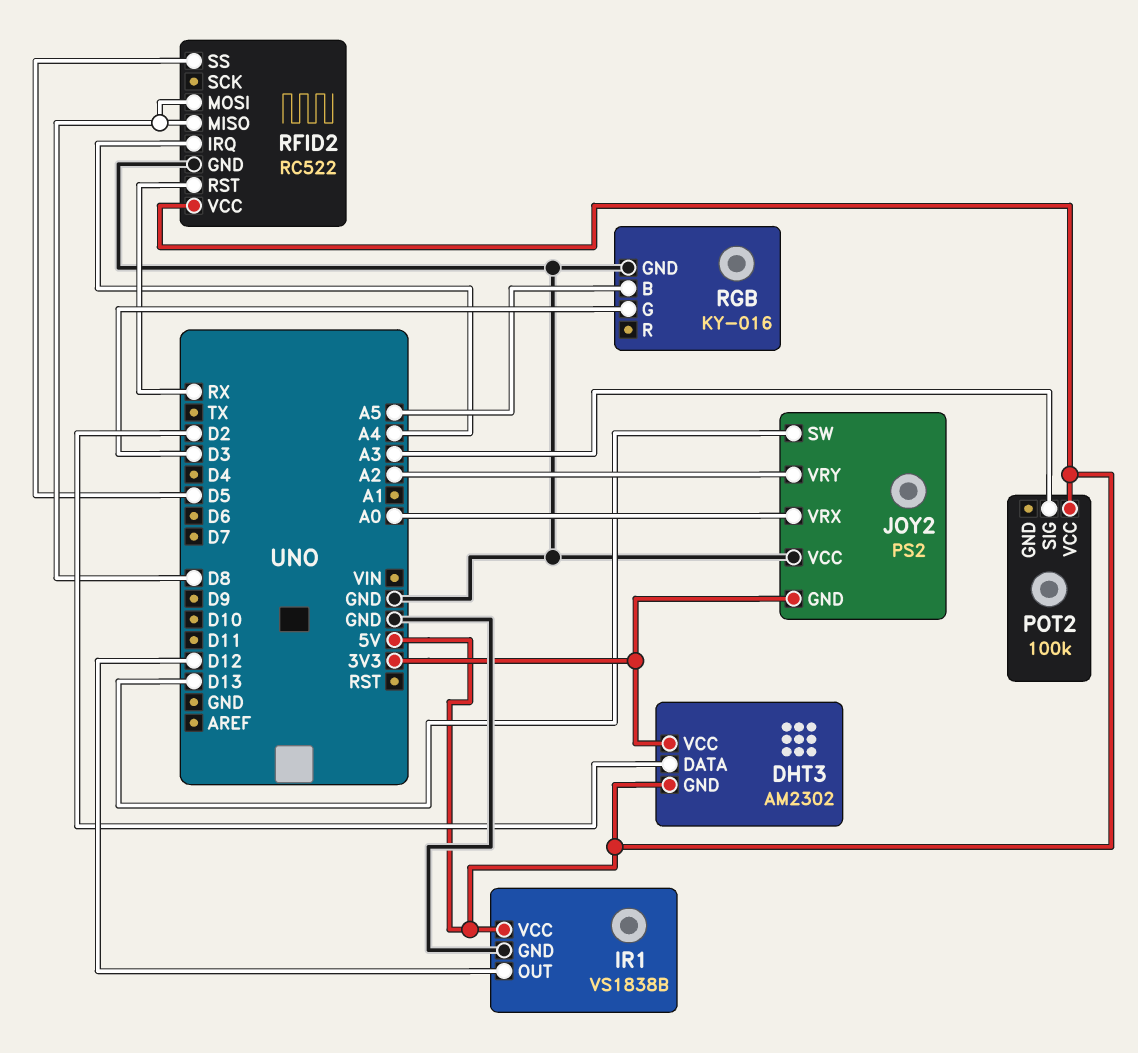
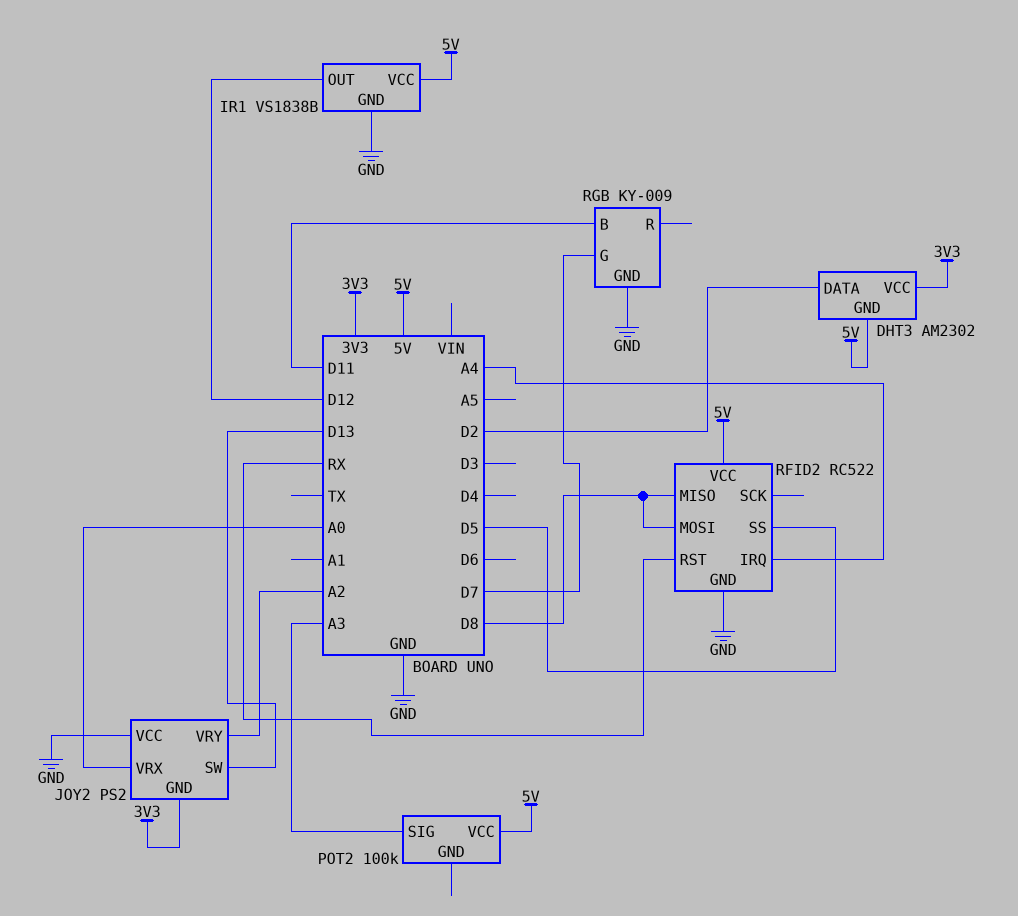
RGB: KY-016 -> KY-009
RGB pin B: A5 -> D11
RGB pin G: D3 -> D7

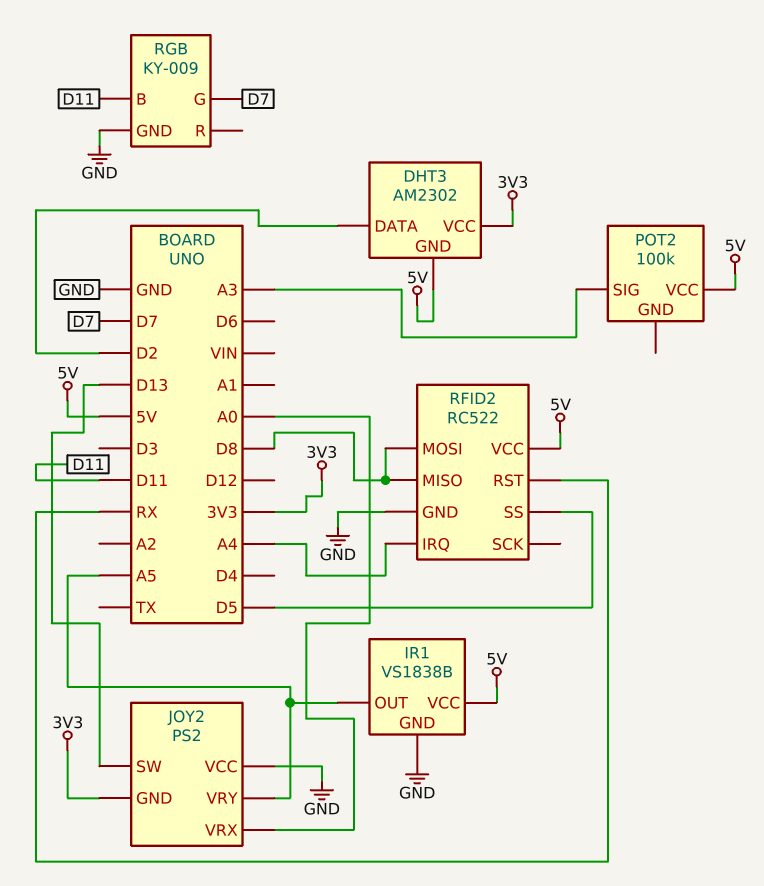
IR1 pin OUT: D12 -> A5
JOY2 pin VRY: A2 -> A5

